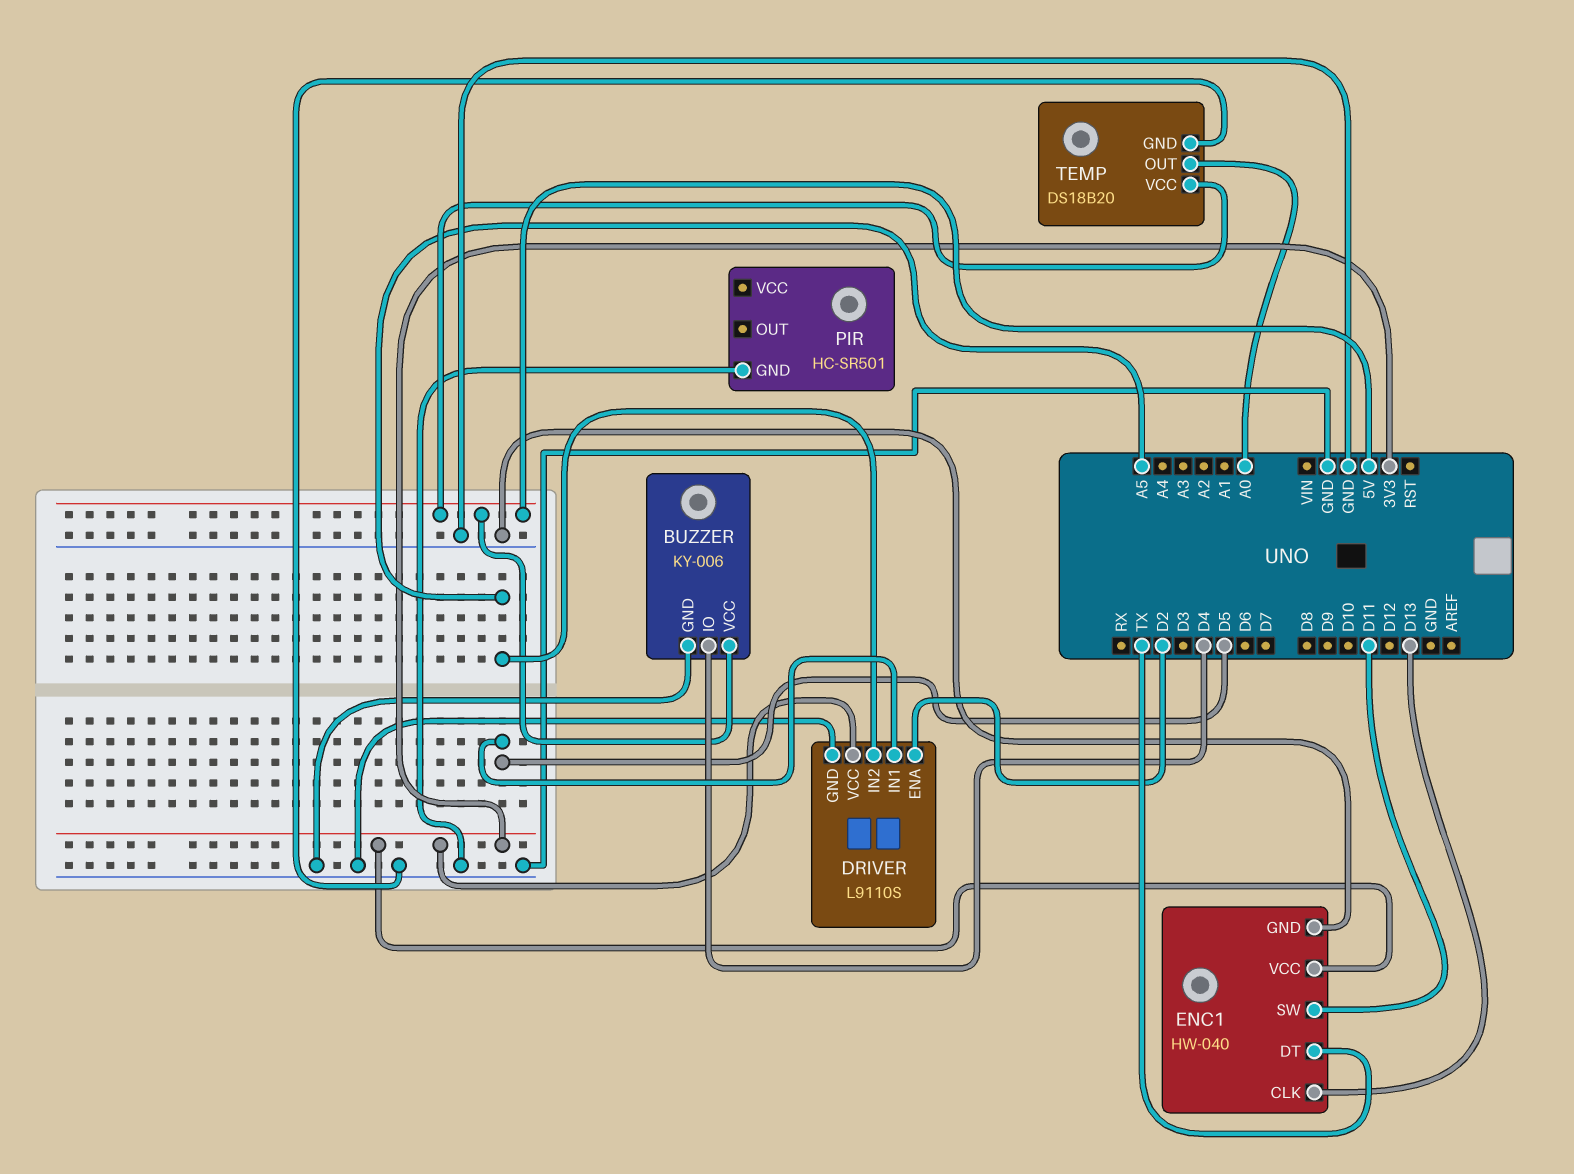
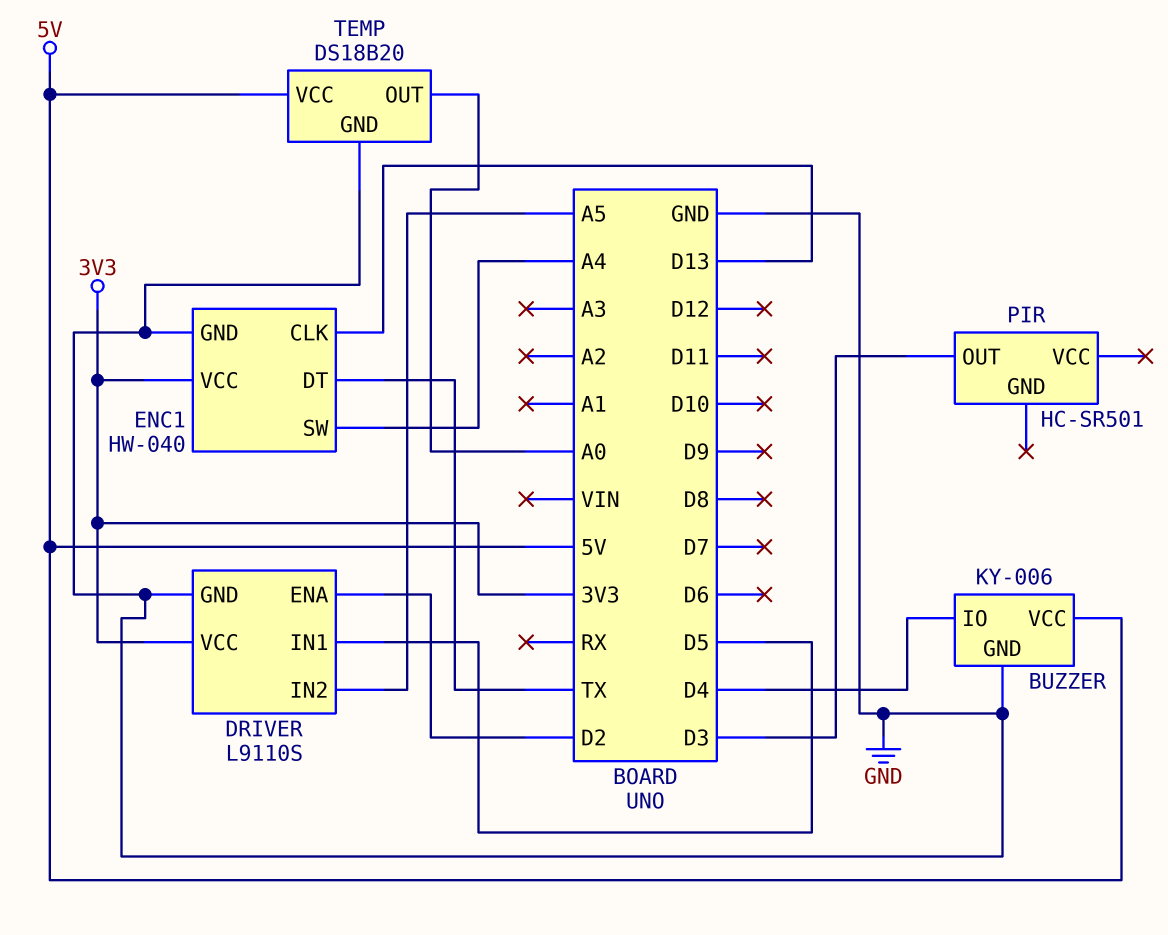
ENC1 pin SW: D11 -> A4
PIR pin GND: GND -> none
PIR pin OUT: none -> D3

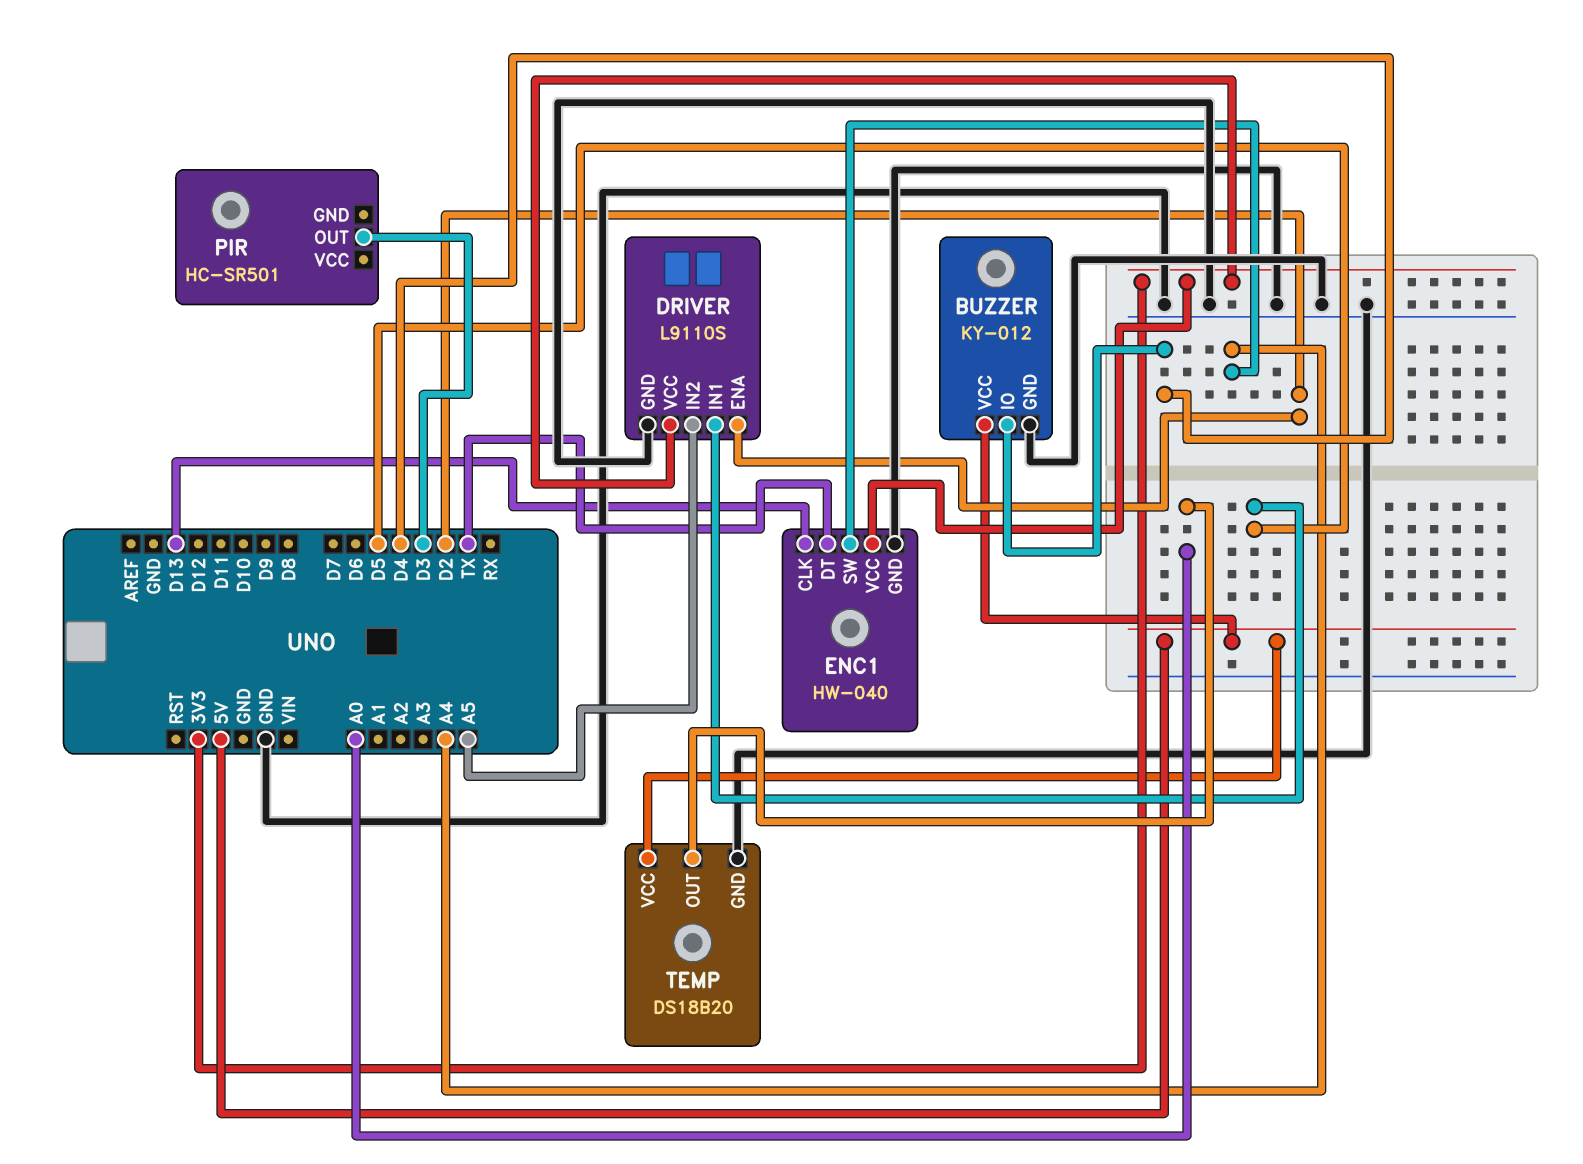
BUZZER: KY-006 -> KY-012

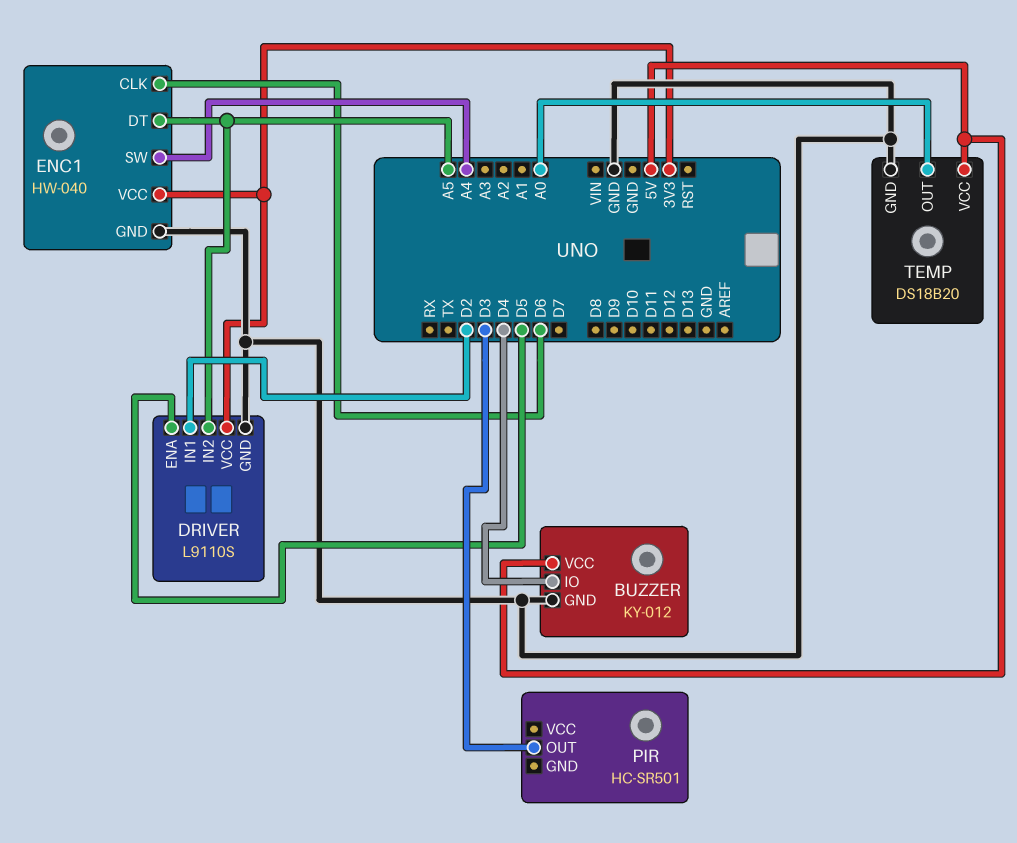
DRIVER pin ENA: D2 -> D5
DRIVER pin IN1: D5 -> D2
ENC1 pin CLK: D13 -> D6
ENC1 pin DT: TX -> A5

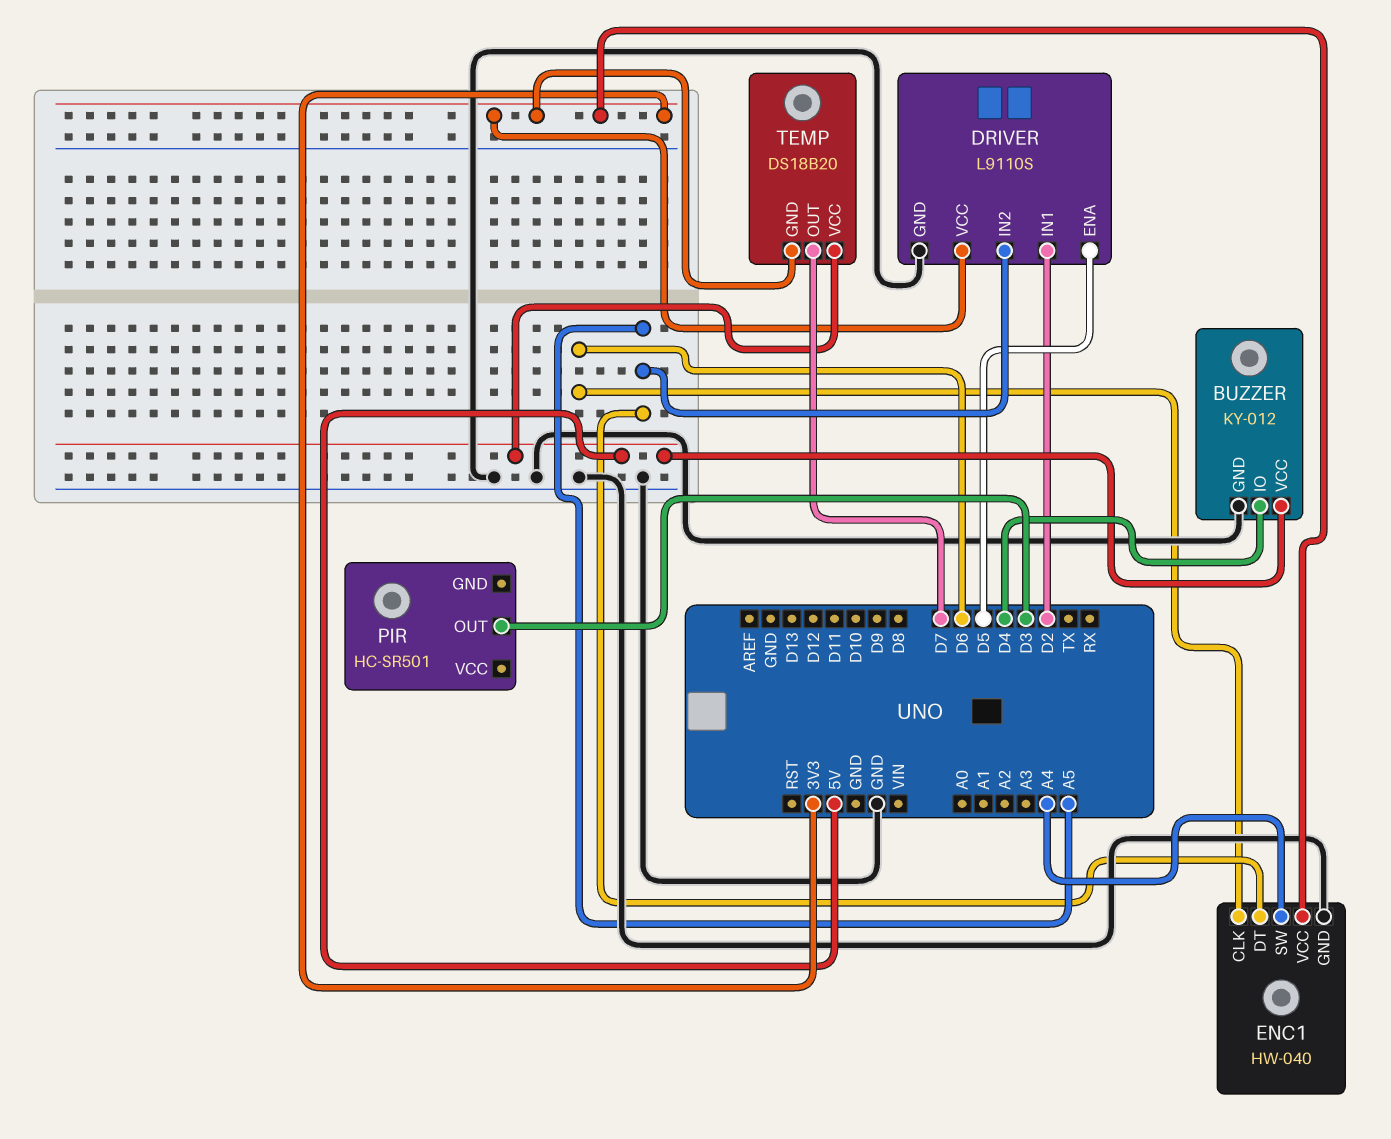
TEMP pin GND: GND -> 3V3
TEMP pin OUT: A0 -> D7

